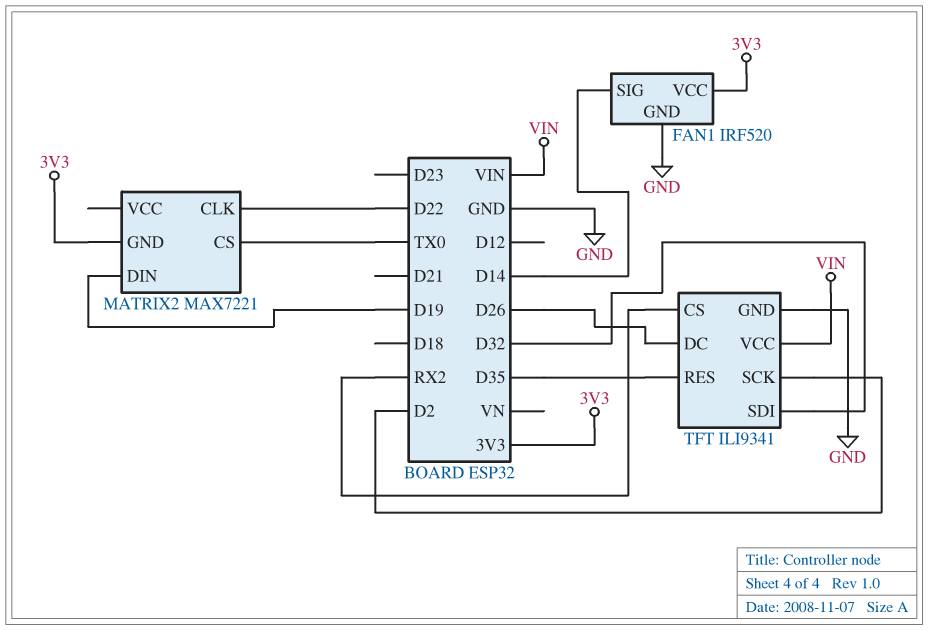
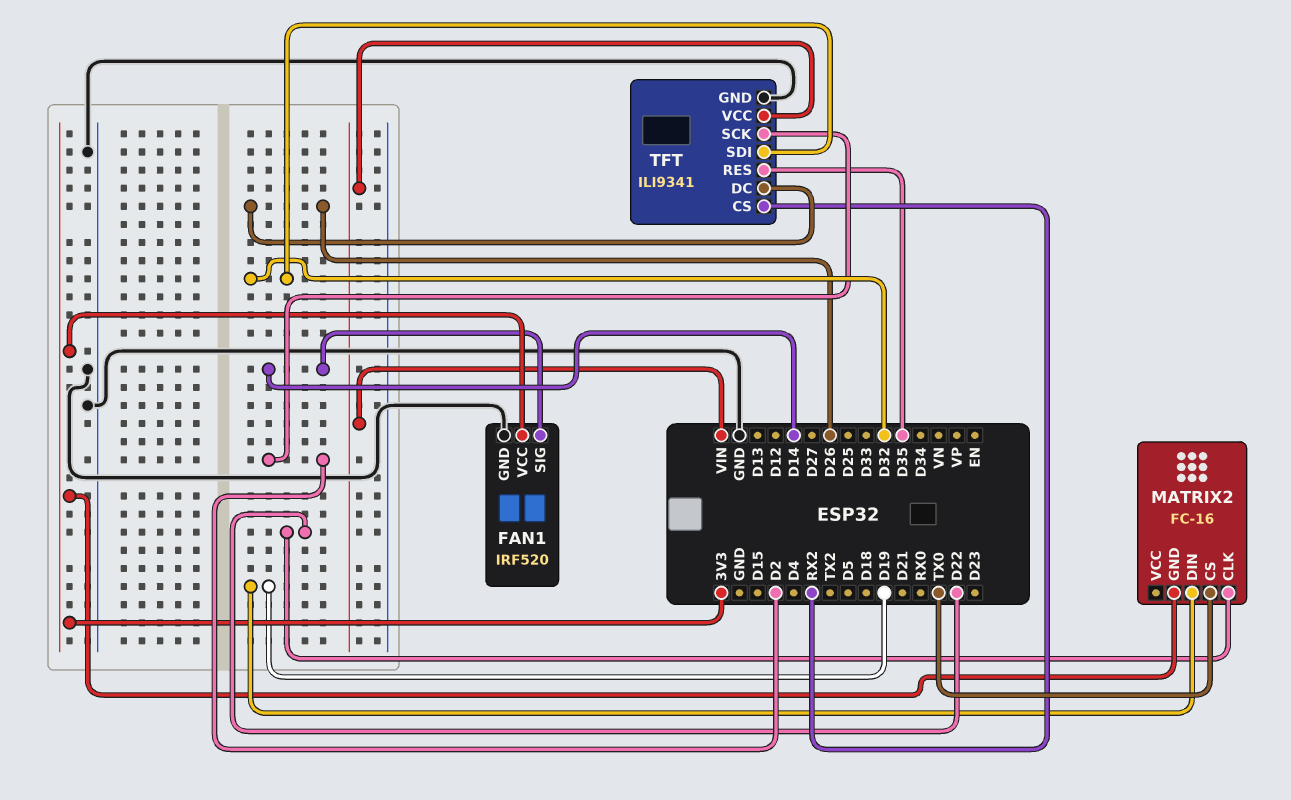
MATRIX2: MAX7221 -> FC-16

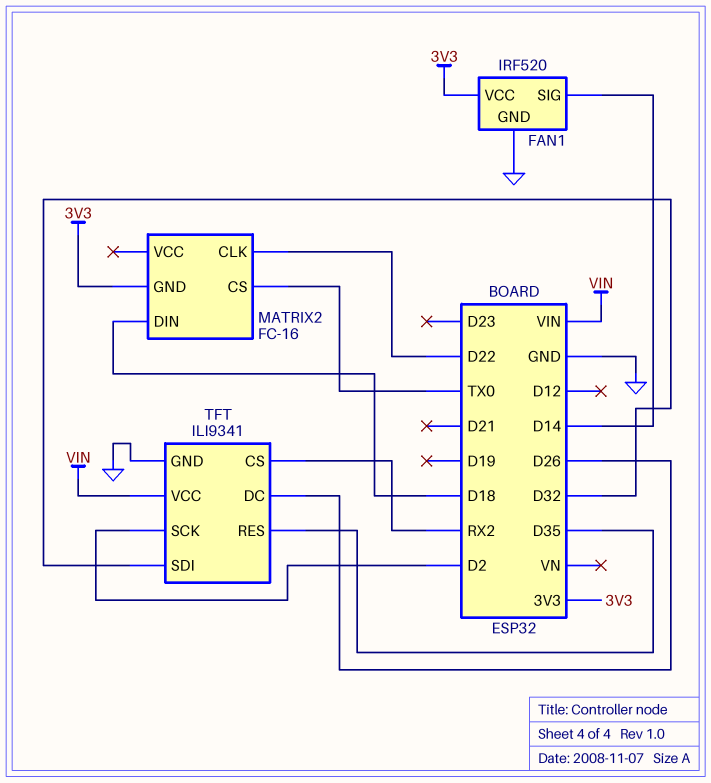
MATRIX2 pin DIN: D19 -> D18

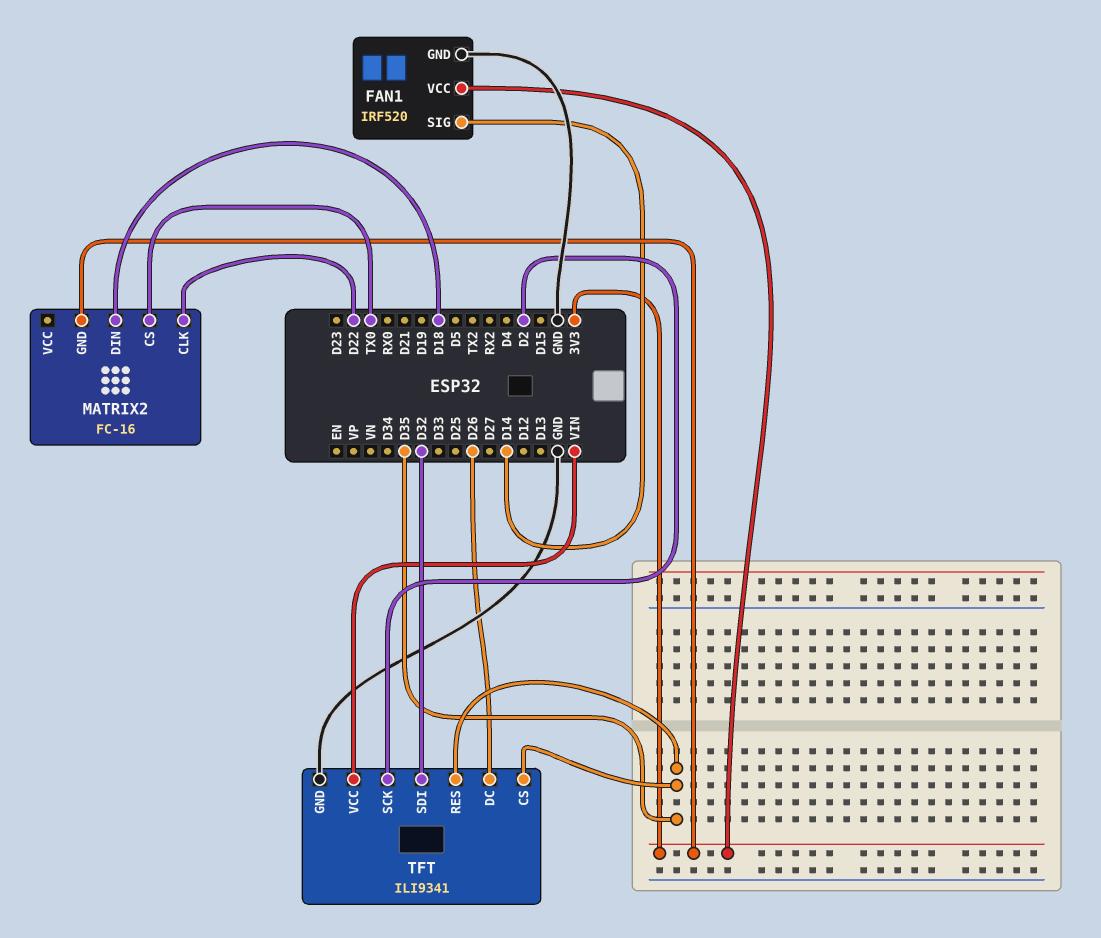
TFT pin CS: RX2 -> D35

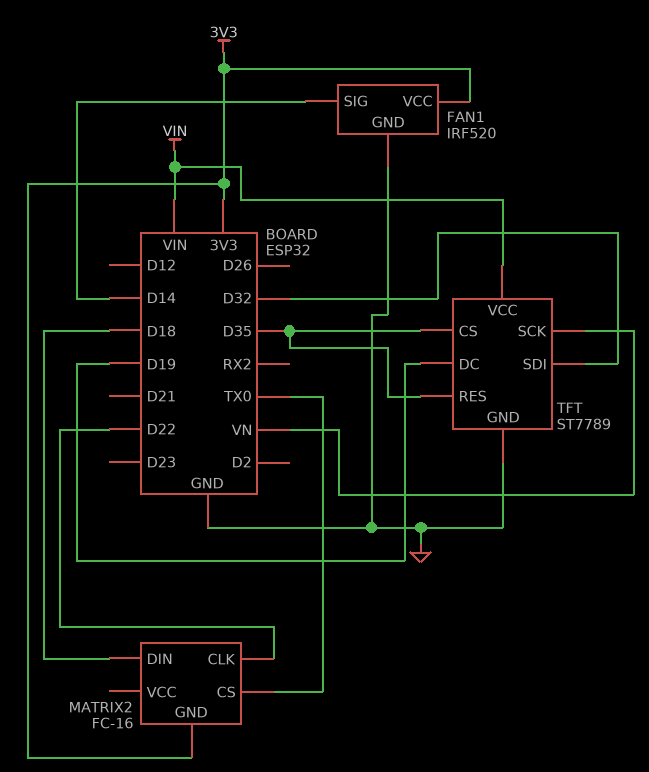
TFT: ILI9341 -> ST7789
TFT pin DC: D26 -> D19
TFT pin SCK: D2 -> VN

